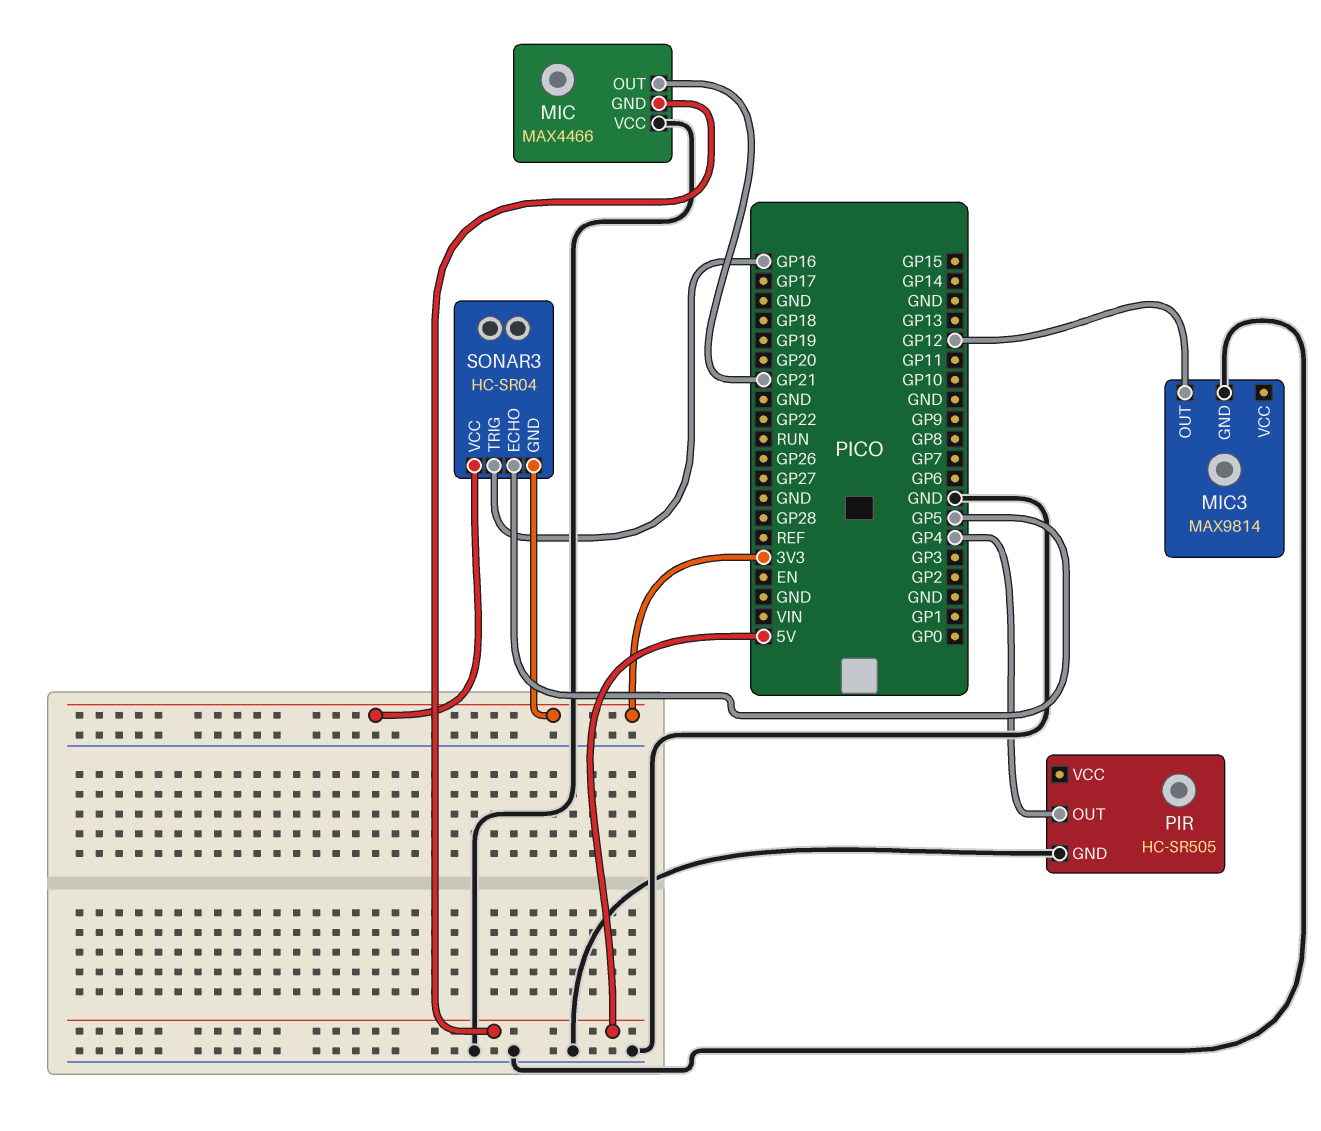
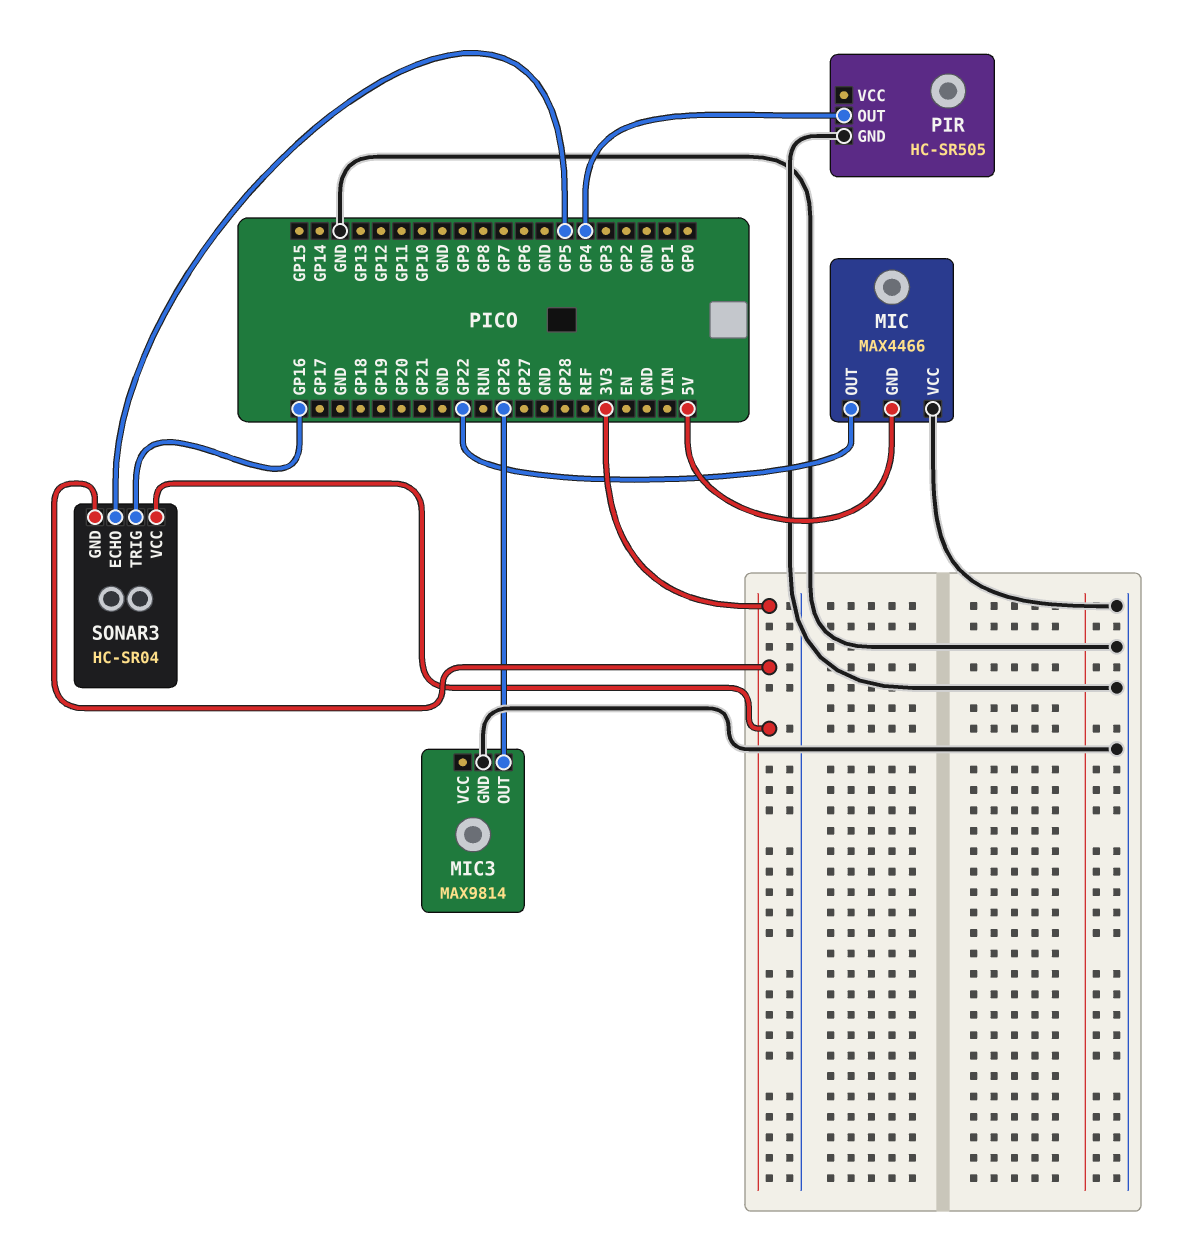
MIC pin OUT: GP21 -> GP22
MIC3 pin OUT: GP12 -> GP26

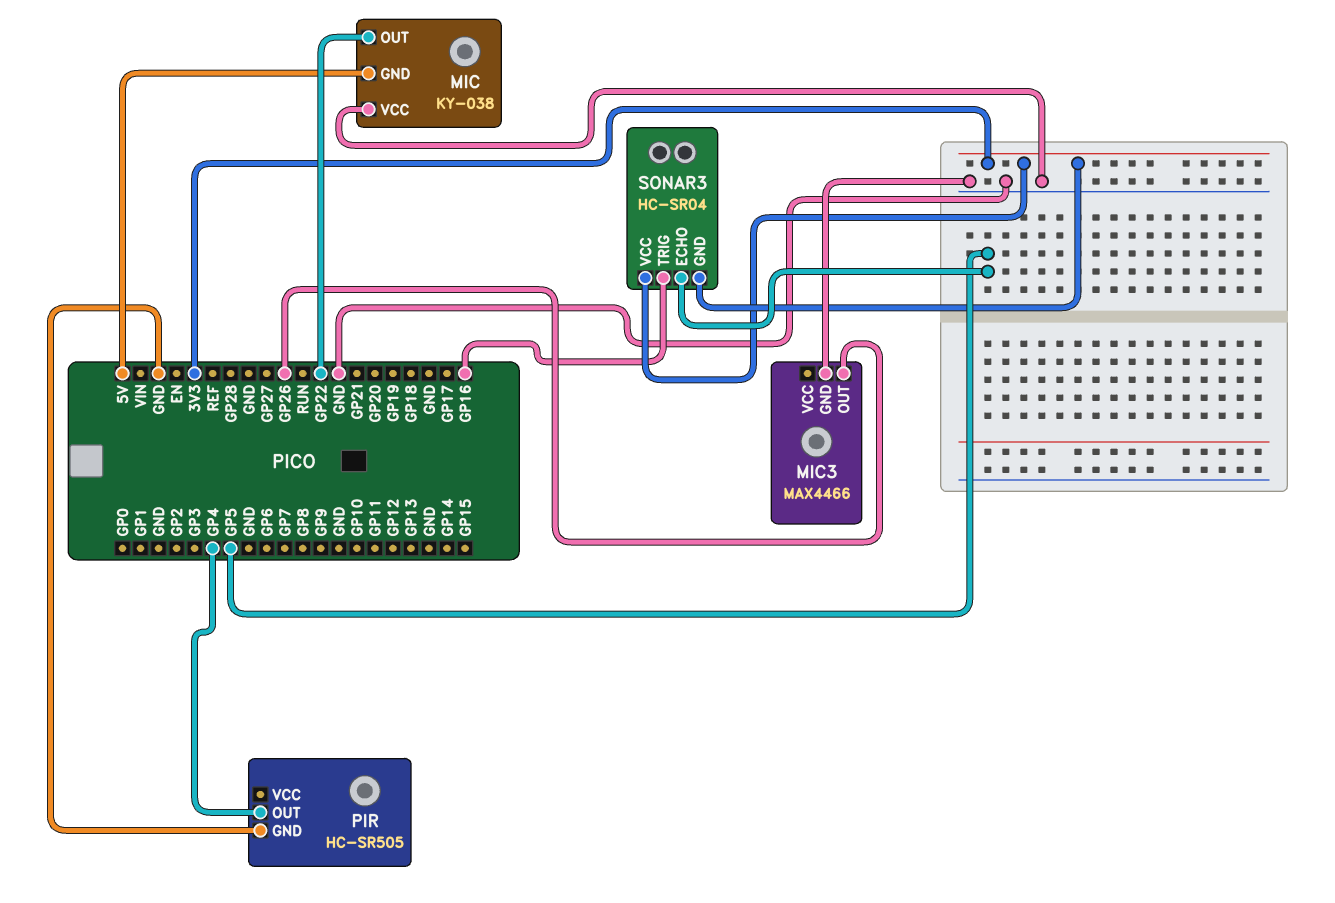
MIC: MAX4466 -> KY-038
MIC3: MAX9814 -> MAX4466

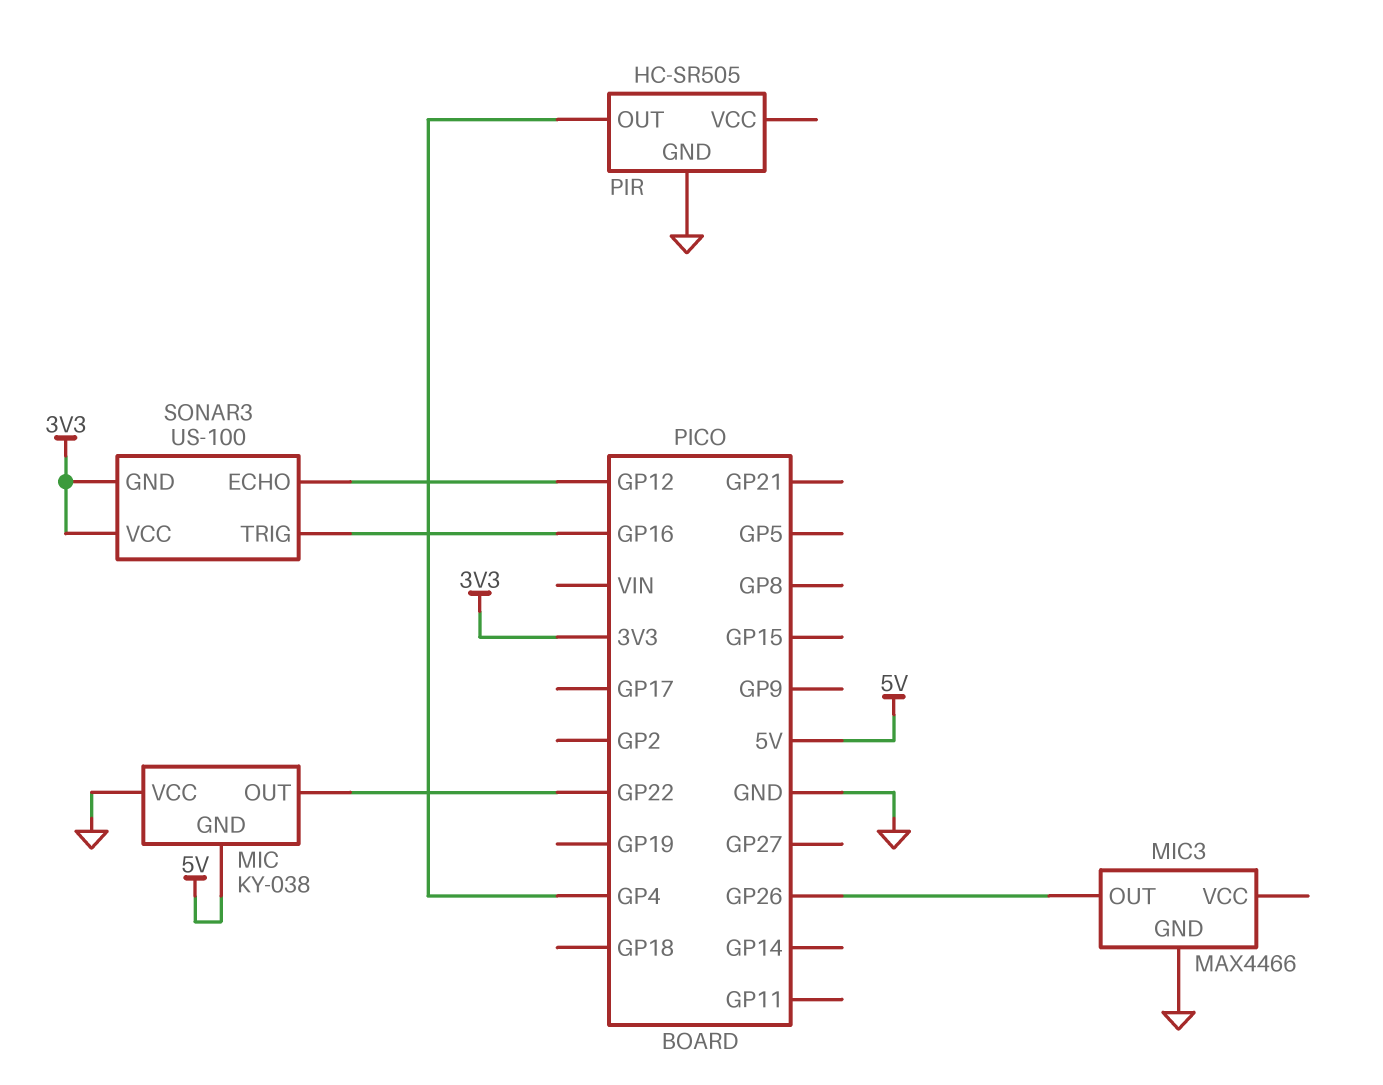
SONAR3: HC-SR04 -> US-100
SONAR3 pin ECHO: GP5 -> GP12

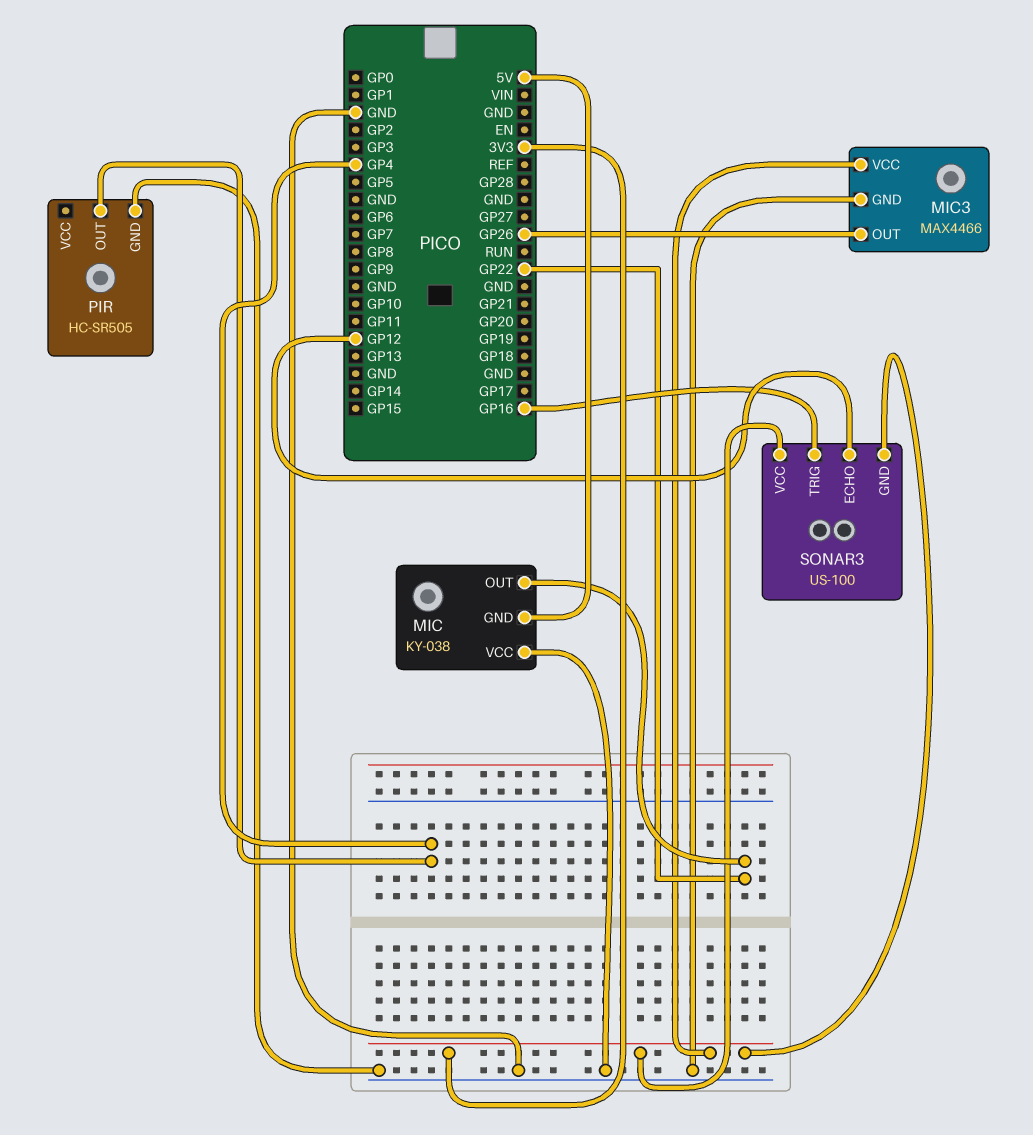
MIC3 pin VCC: none -> 3V3

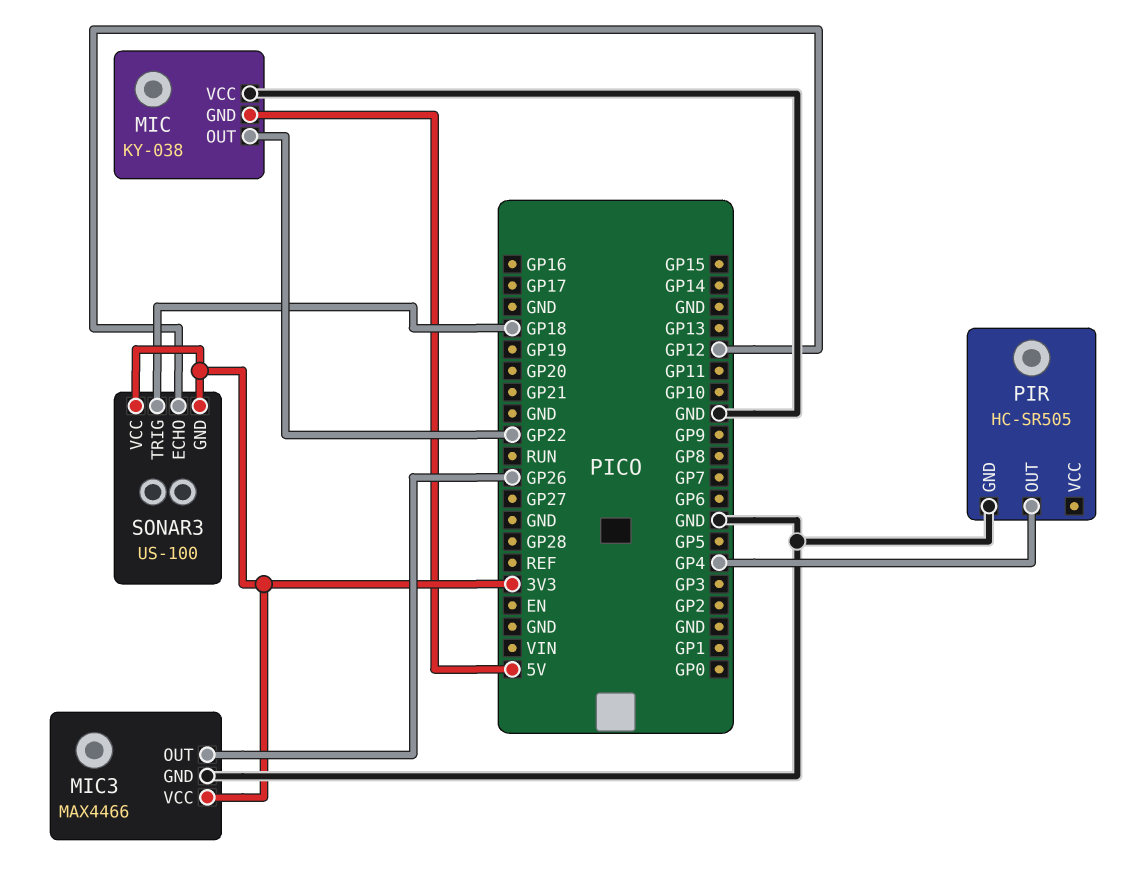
SONAR3 pin TRIG: GP16 -> GP18

